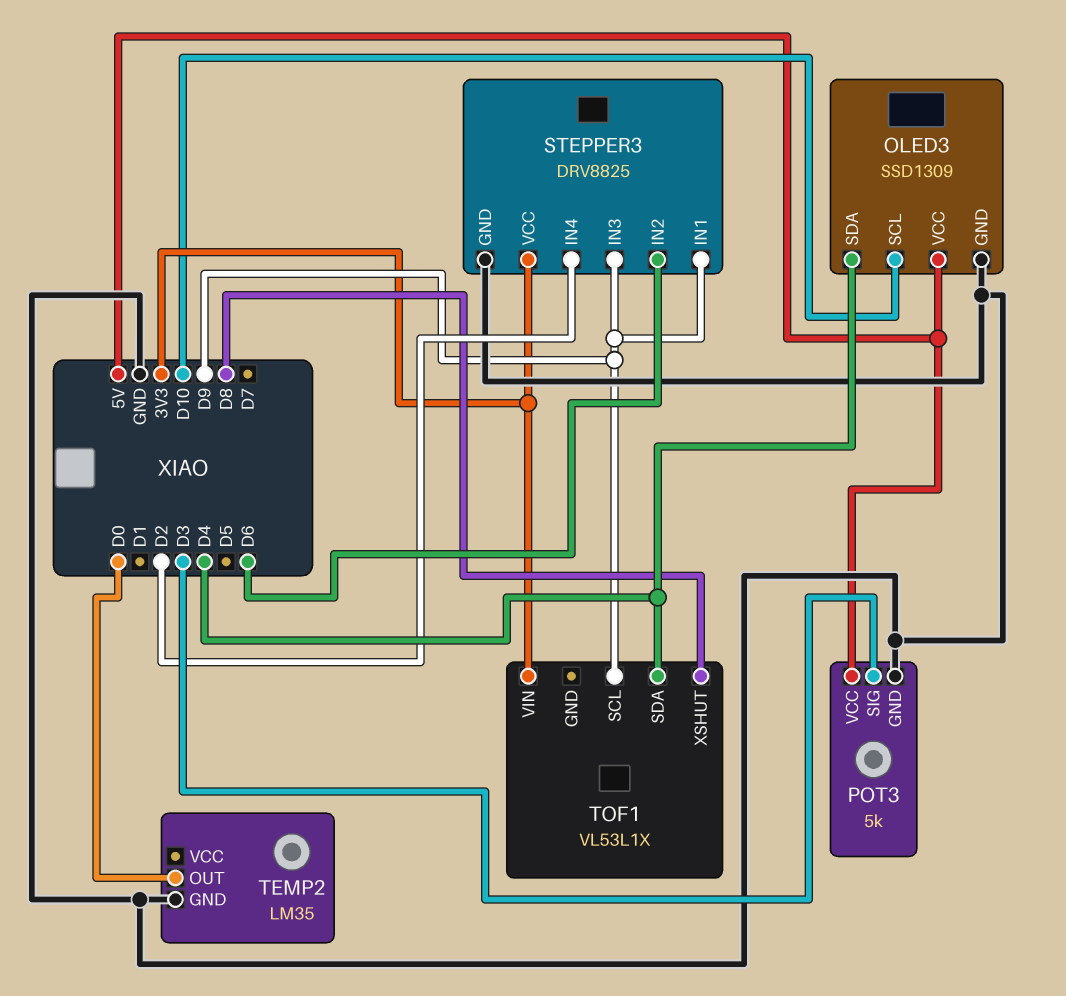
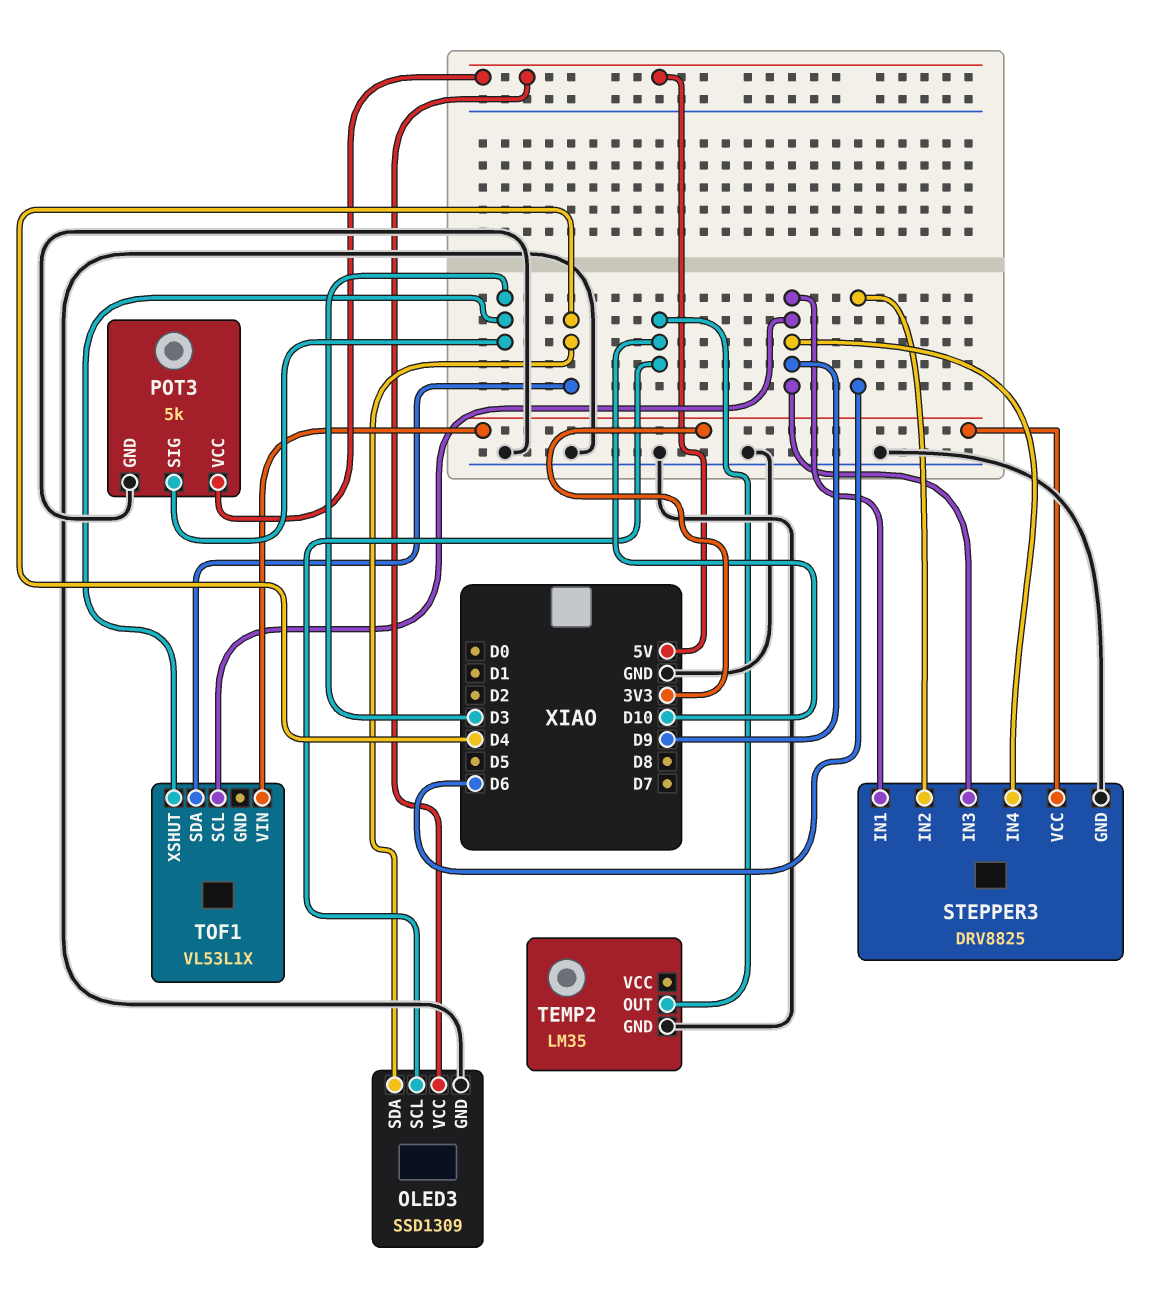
STEPPER3 pin IN4: D2 -> D9
TEMP2 pin OUT: D0 -> D10
TOF1 pin XSHUT: D8 -> D3

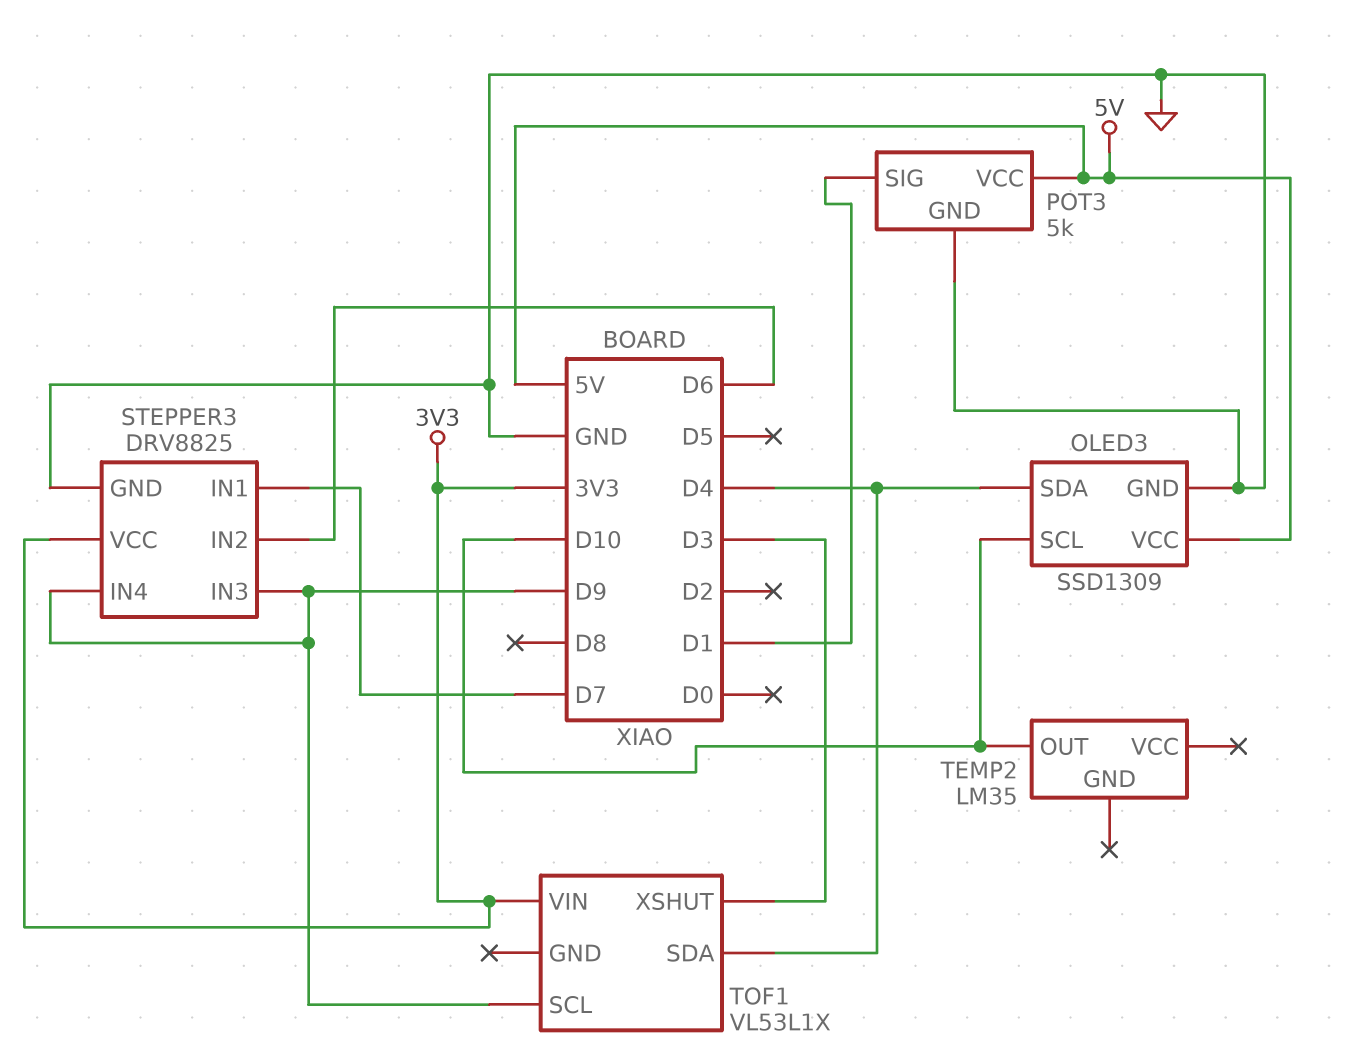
POT3 pin SIG: D3 -> D1
STEPPER3 pin IN1: D9 -> D7
TEMP2 pin GND: GND -> none

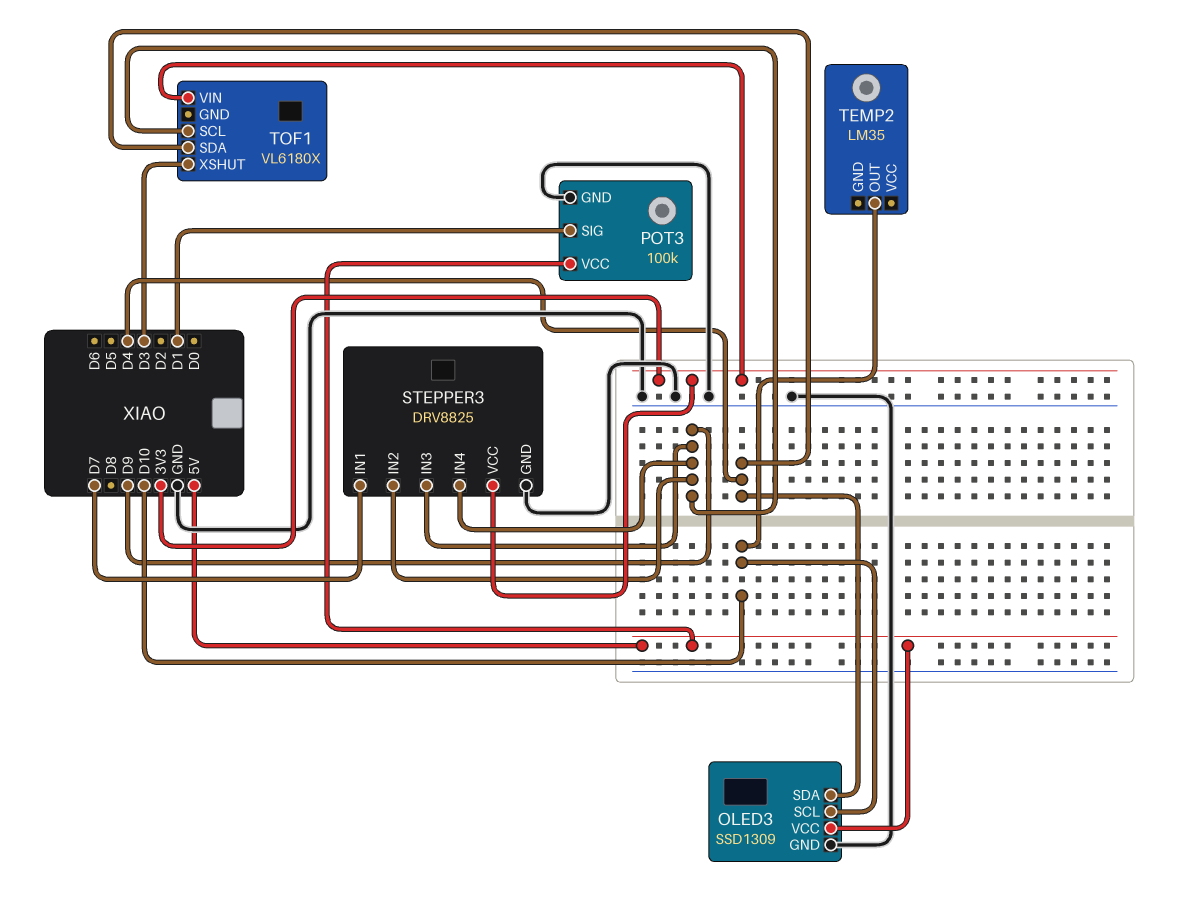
POT3: 5k -> 100k
STEPPER3 pin IN2: D6 -> D9
TOF1: VL53L1X -> VL6180X

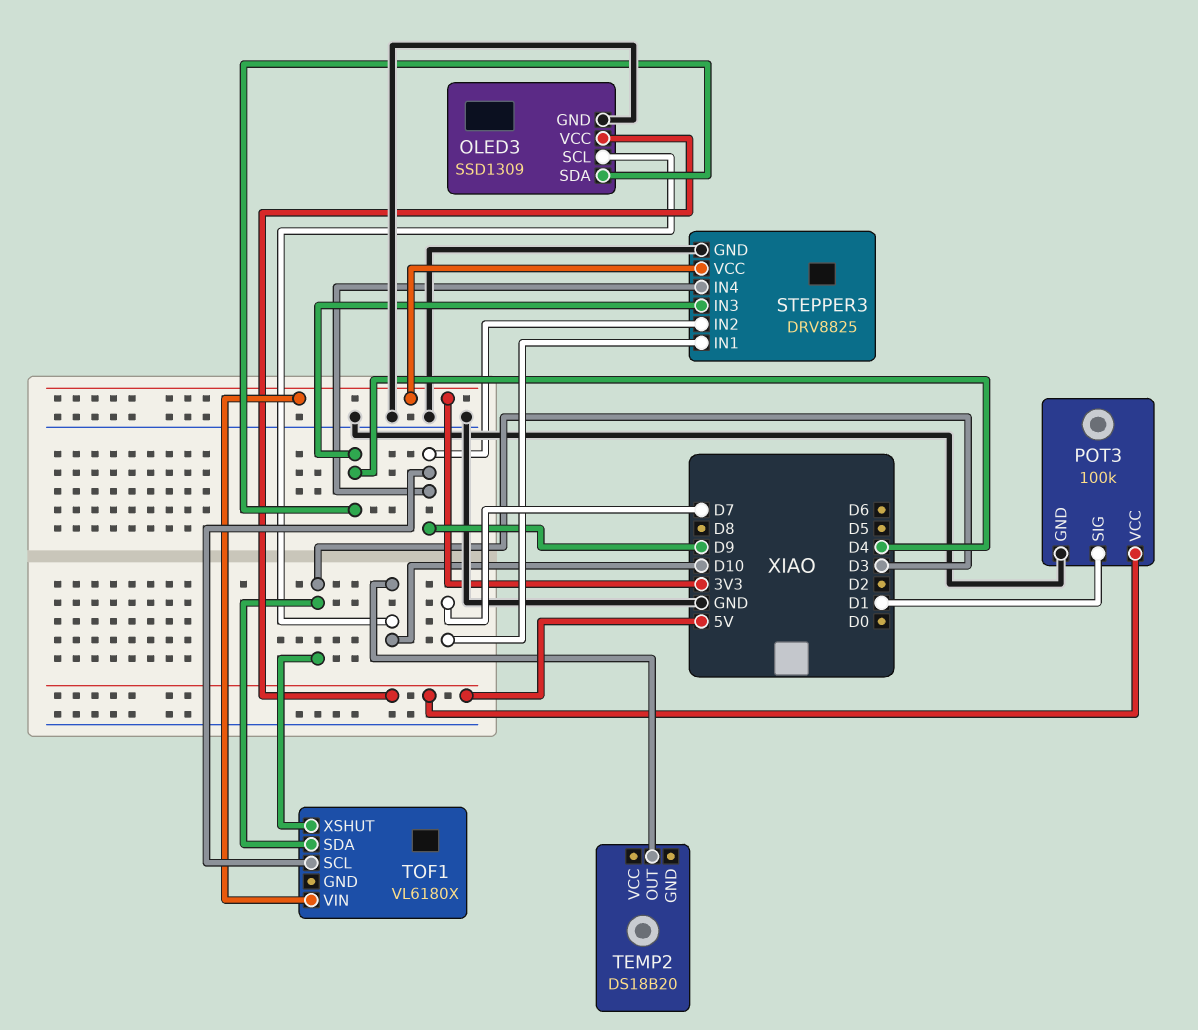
STEPPER3 pin IN3: D9 -> D4
TEMP2: LM35 -> DS18B20
TOF1 pin SDA: D4 -> D3

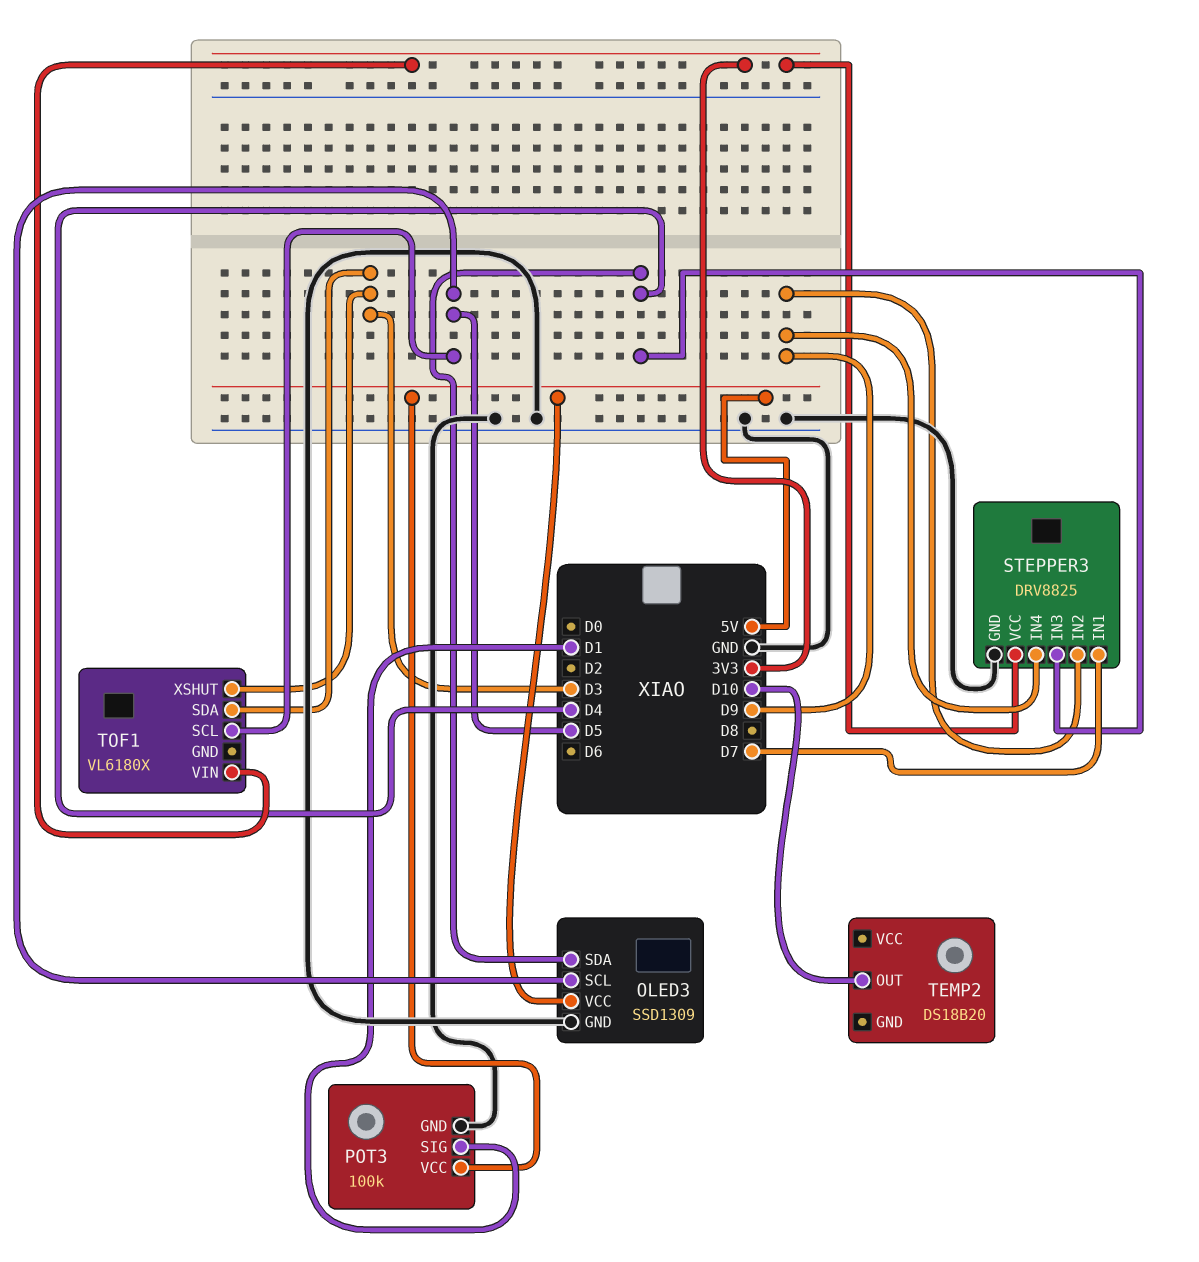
OLED3 pin SCL: D10 -> D5
TOF1 pin SCL: D9 -> D5

